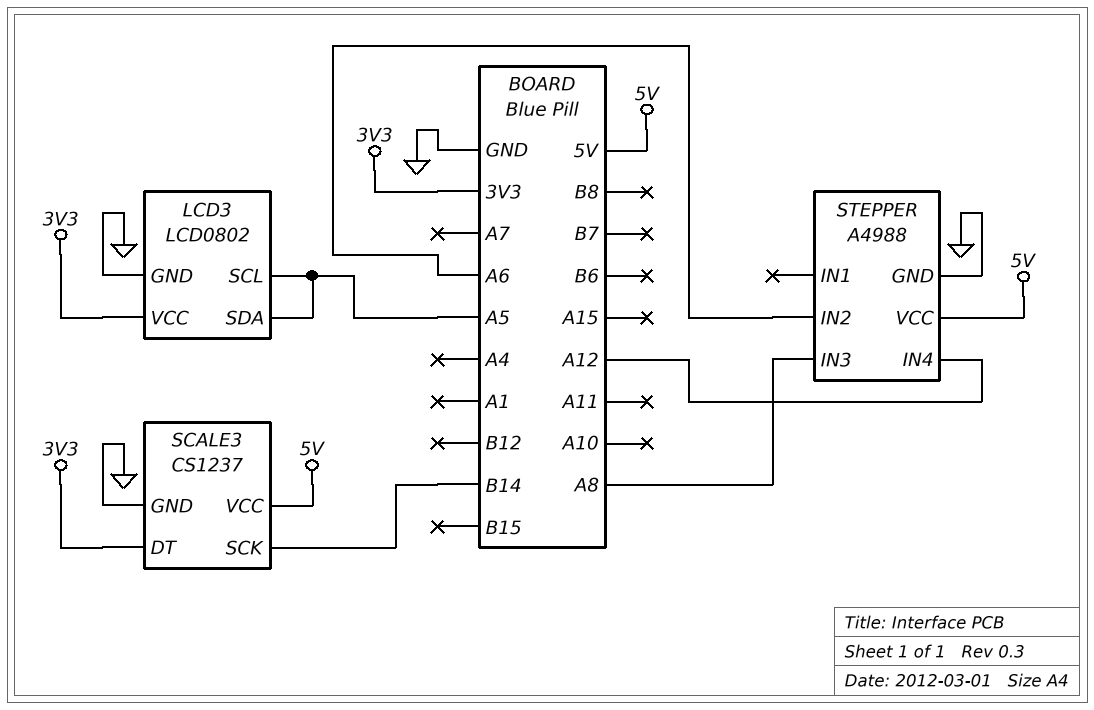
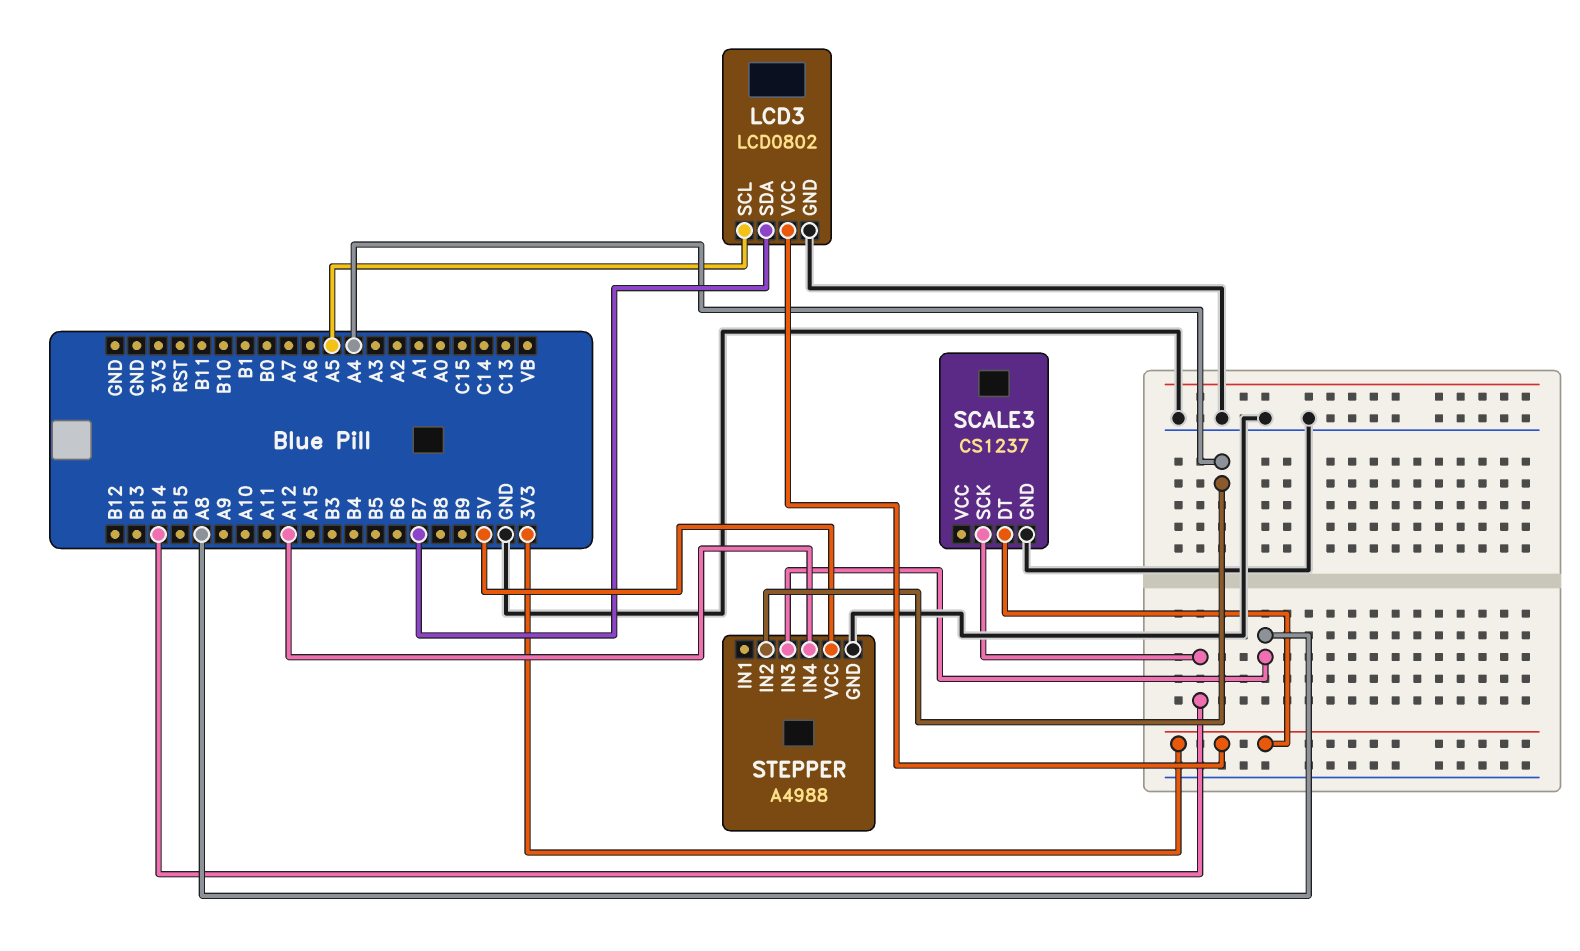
LCD3 pin SDA: A5 -> B7
SCALE3 pin VCC: 5V -> none
STEPPER pin IN2: A6 -> A4

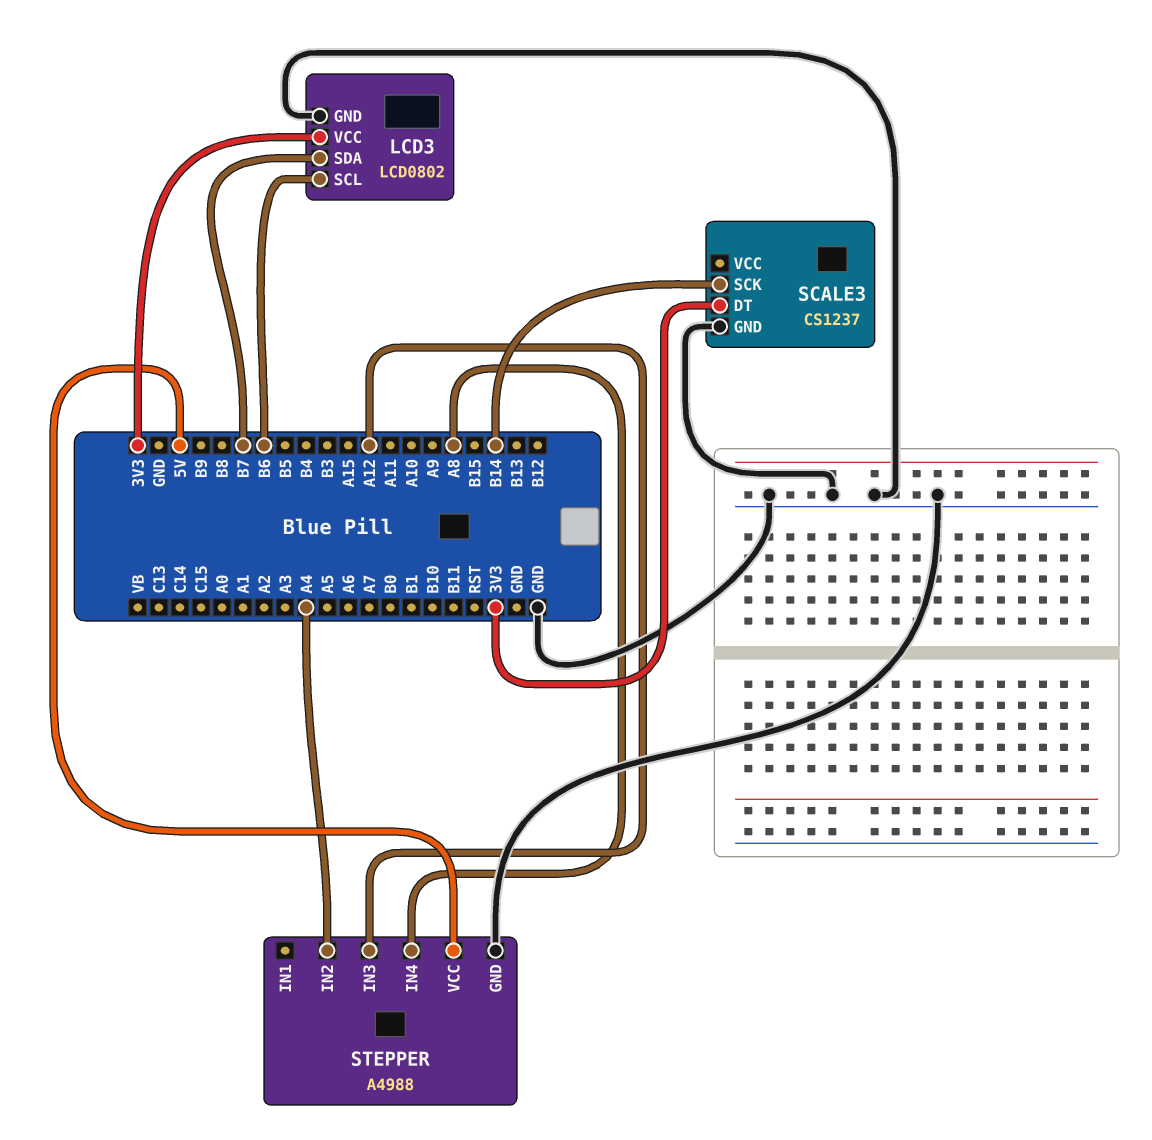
LCD3 pin SCL: A5 -> B6
STEPPER pin IN3: A8 -> A12
STEPPER pin IN4: A12 -> A8

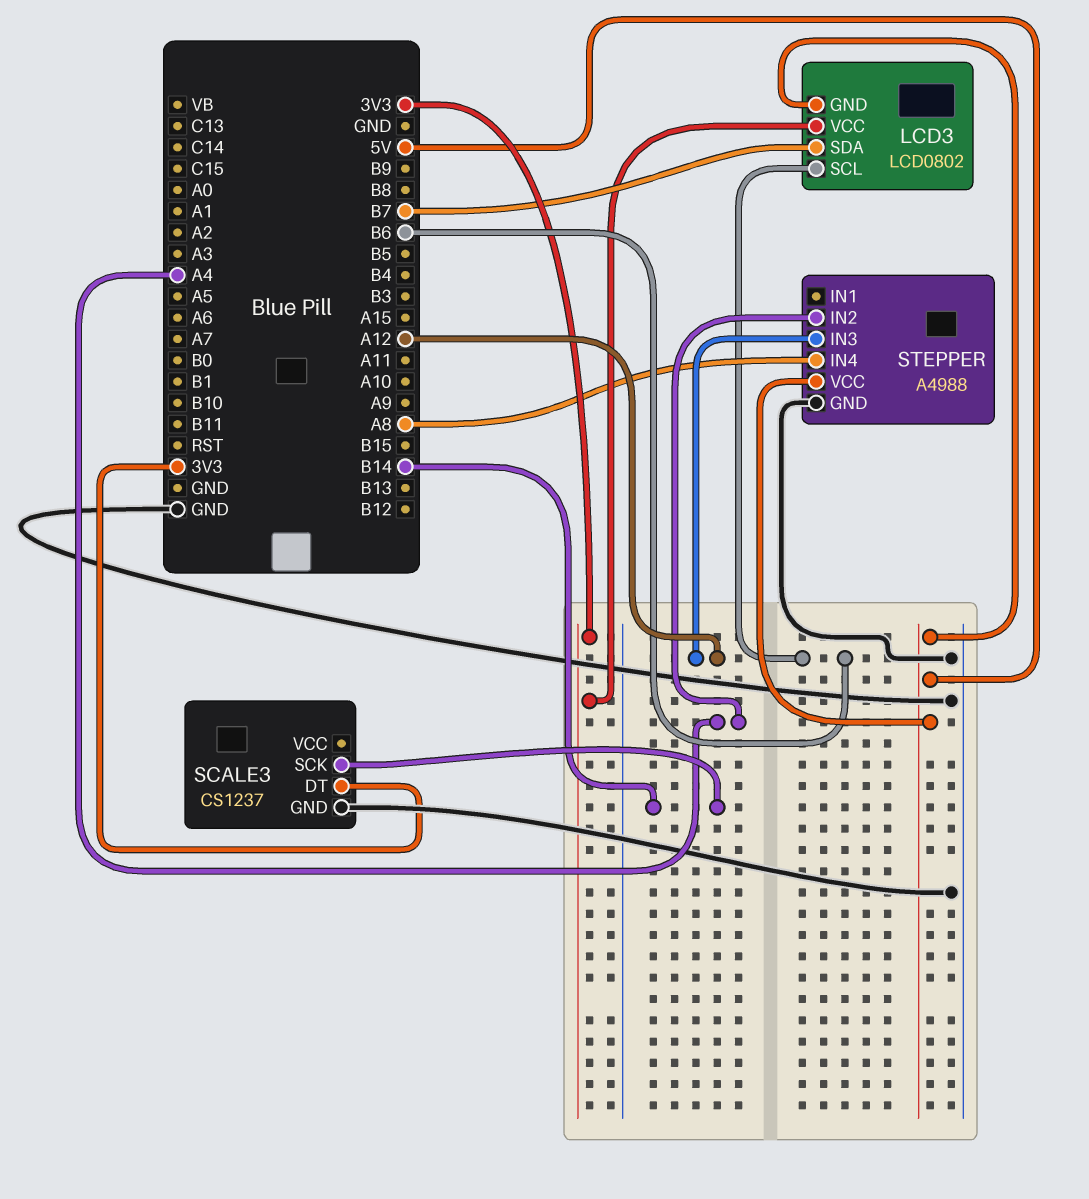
LCD3 pin GND: GND -> 5V

